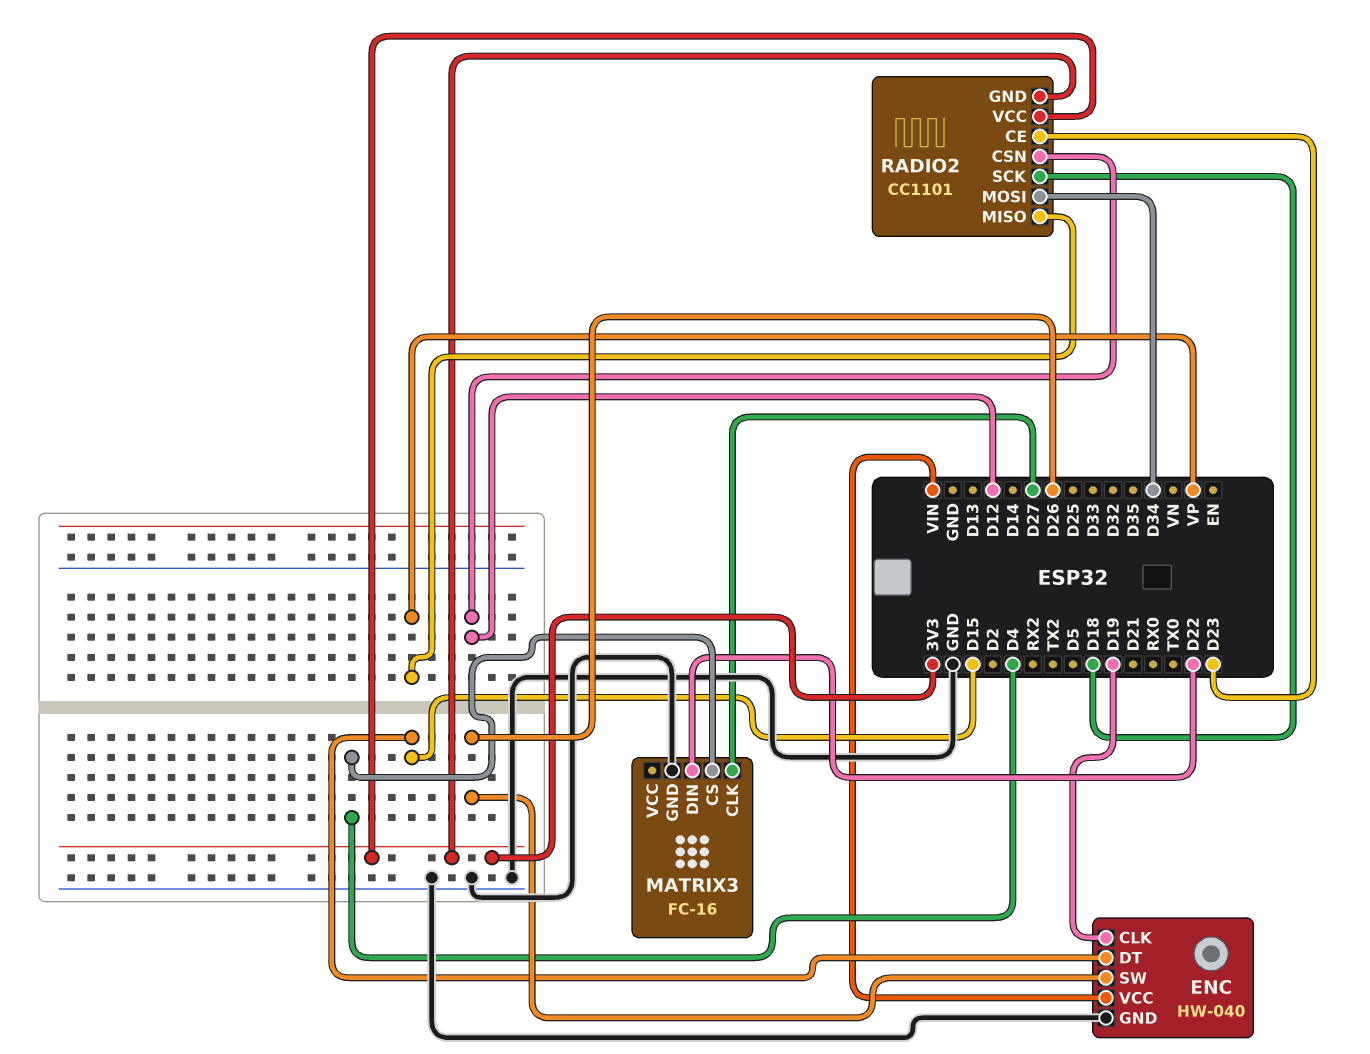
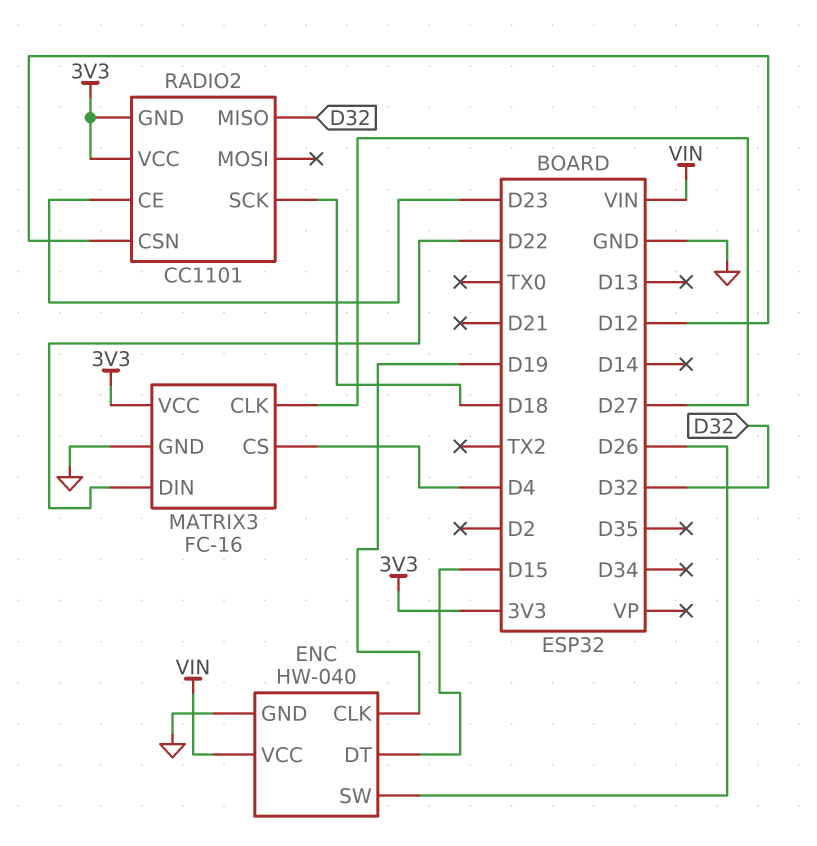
MATRIX3 pin VCC: none -> 3V3
RADIO2 pin MISO: VP -> D32
RADIO2 pin MOSI: D34 -> none

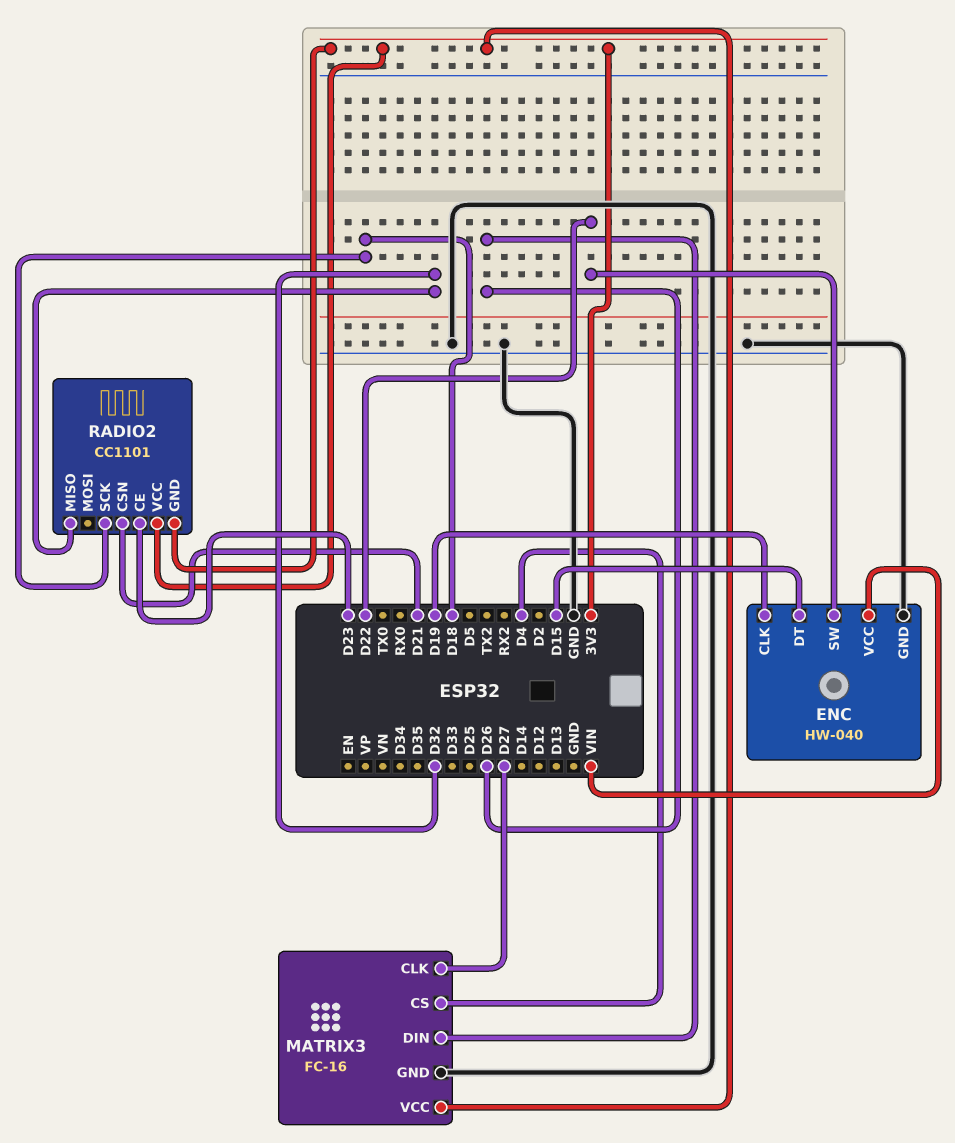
ENC pin SW: D26 -> D22
MATRIX3 pin DIN: D22 -> D26
RADIO2 pin CSN: D12 -> D21

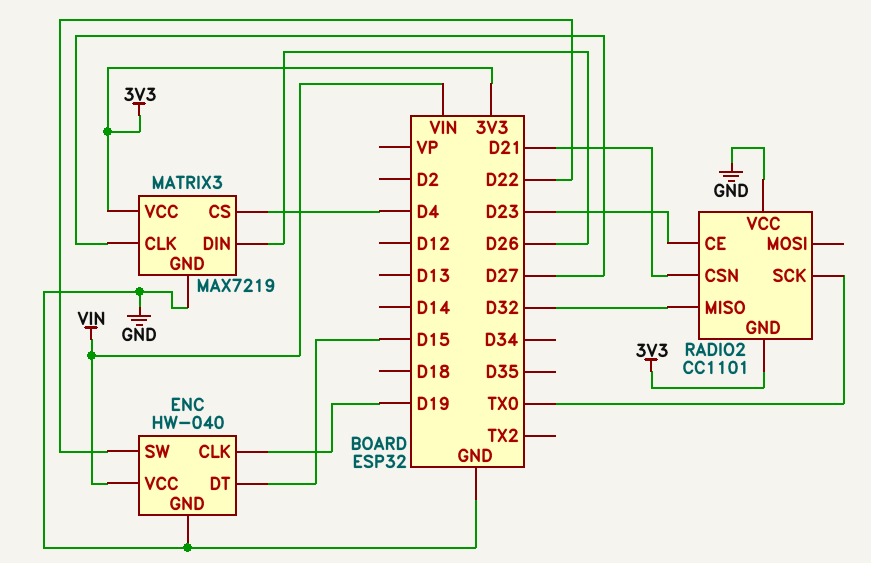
MATRIX3: FC-16 -> MAX7219
RADIO2 pin SCK: D18 -> TX0
RADIO2 pin VCC: 3V3 -> GND

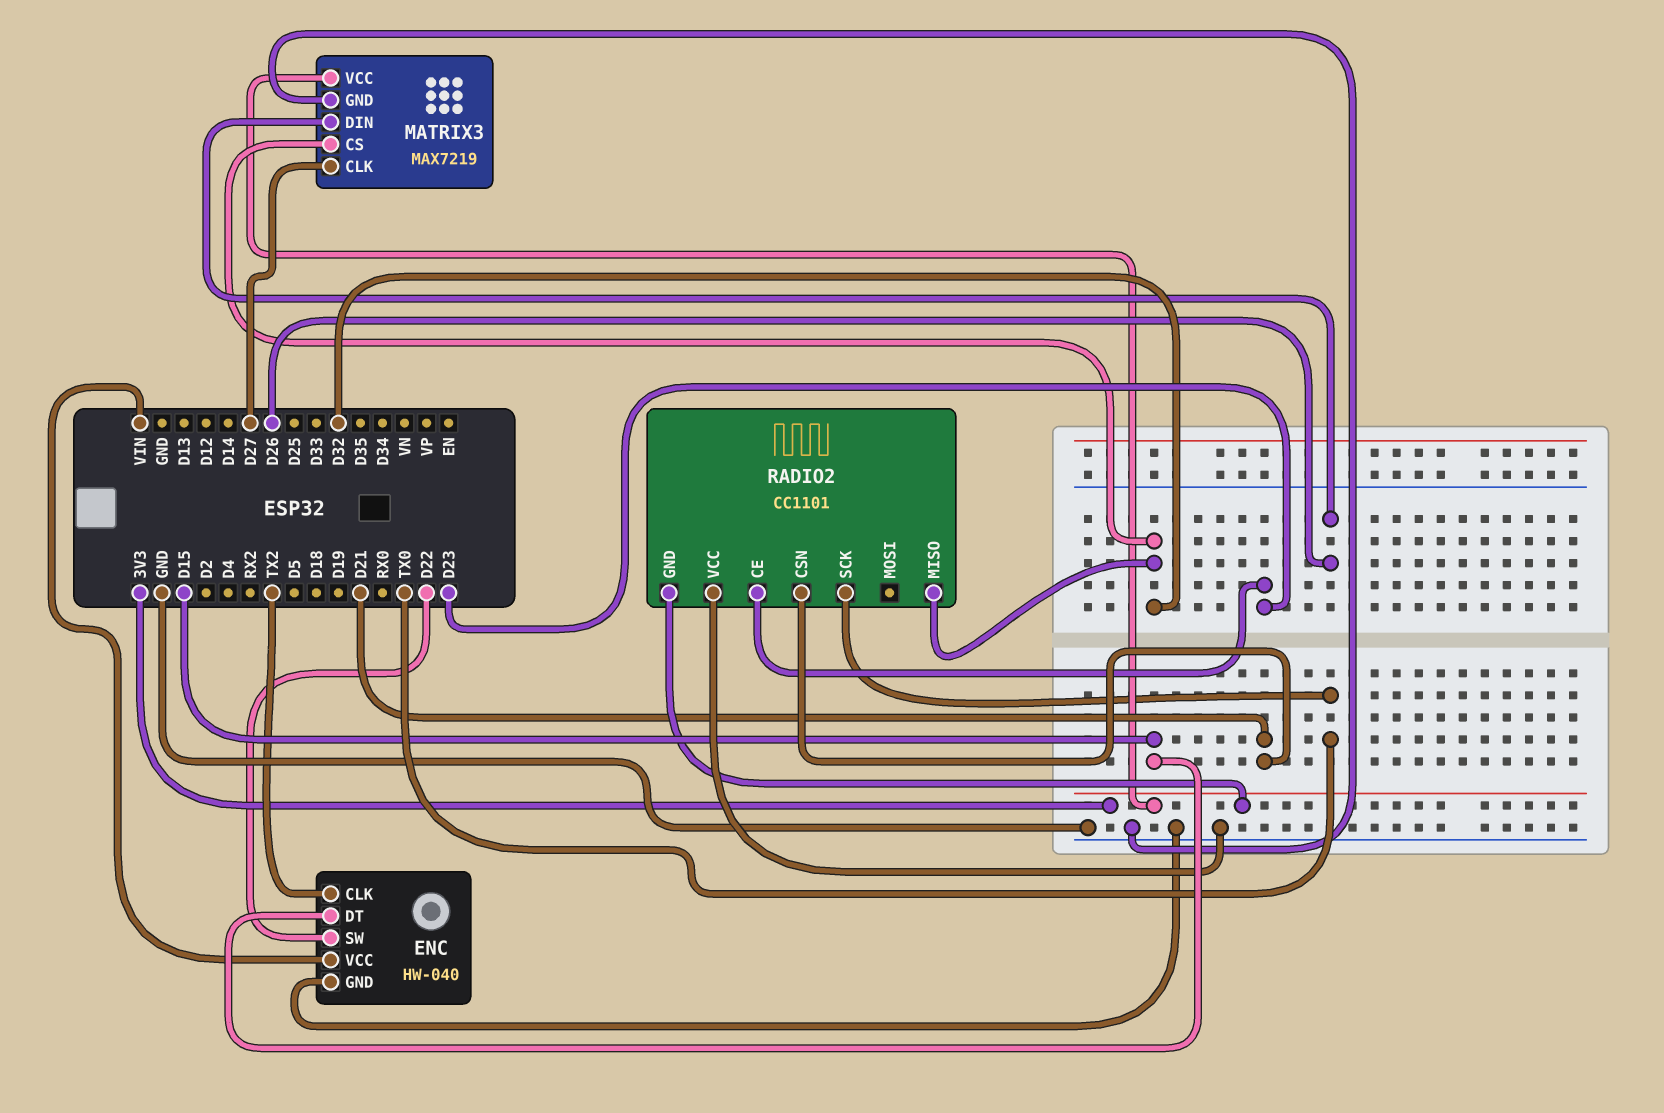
ENC pin CLK: D19 -> TX2
MATRIX3 pin CS: D4 -> D32

